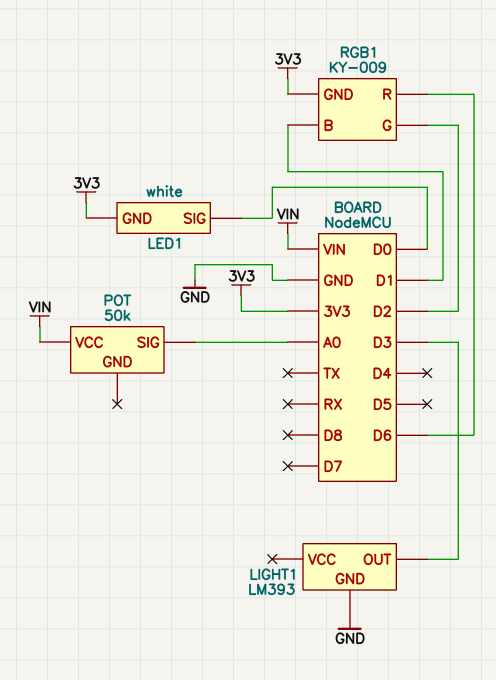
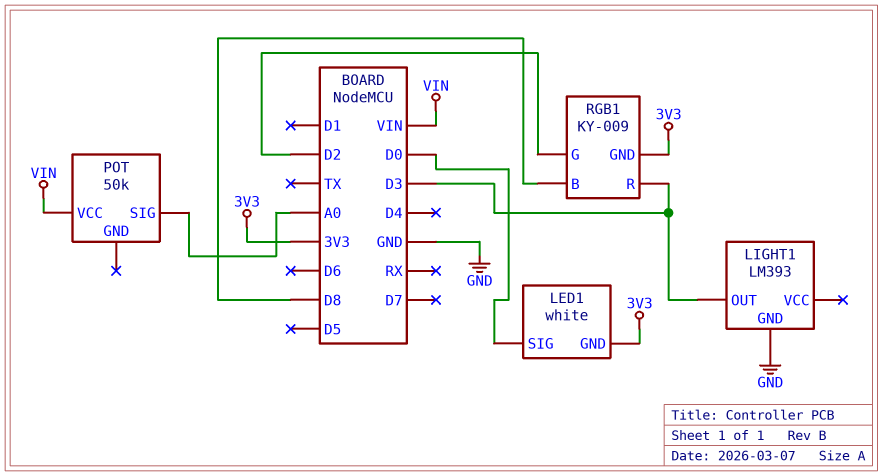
RGB1 pin B: D1 -> D8
RGB1 pin R: D6 -> D3

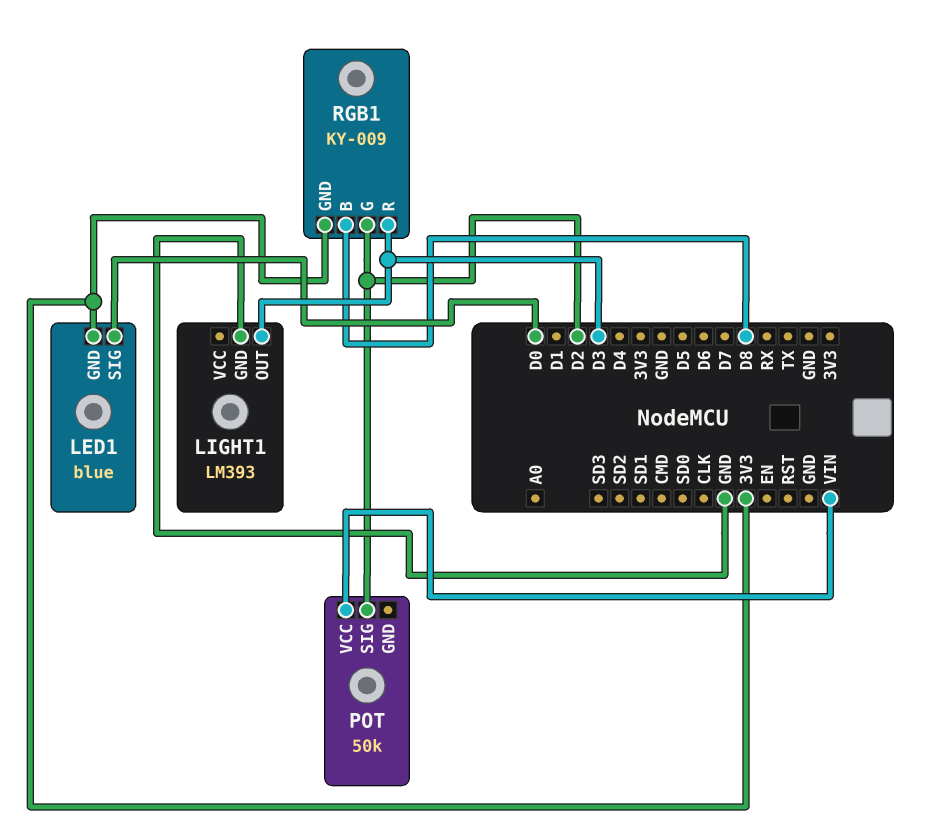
LED1: white -> blue
POT pin SIG: A0 -> D2

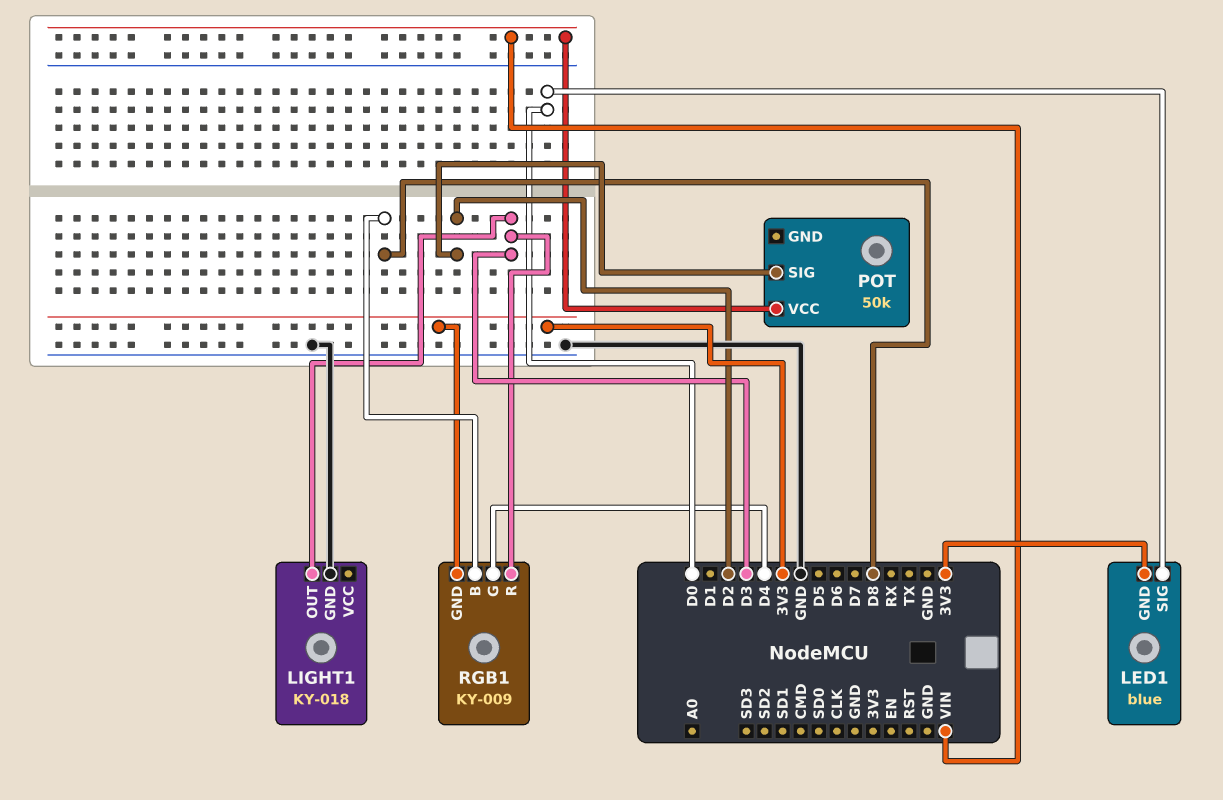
LIGHT1: LM393 -> KY-018
RGB1 pin G: D2 -> D4

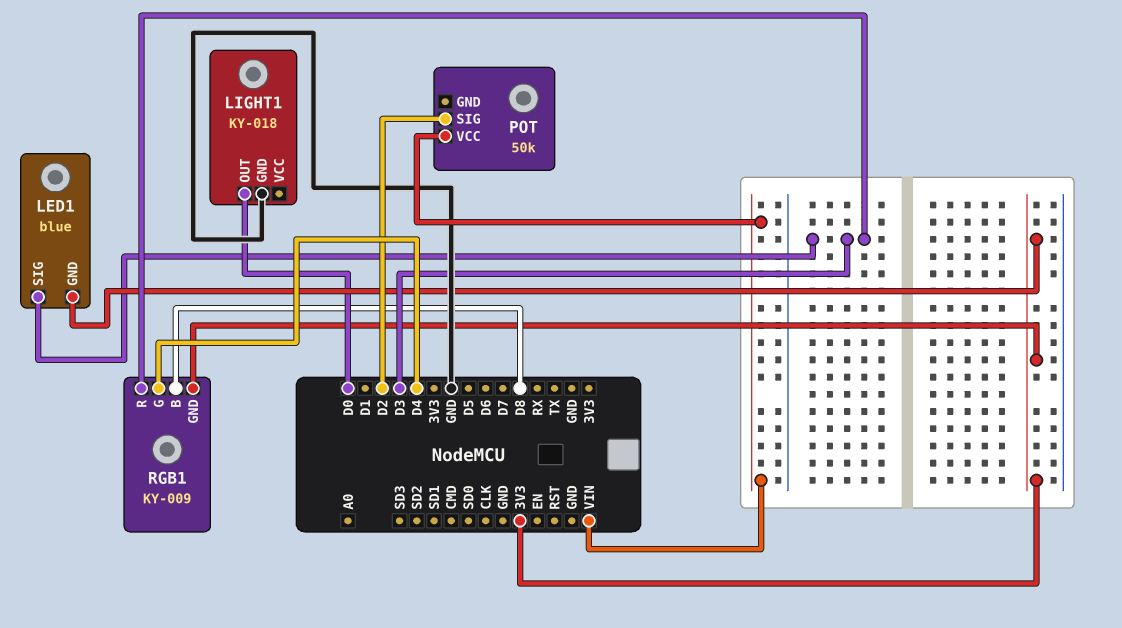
LED1 pin SIG: D0 -> D3
LIGHT1 pin OUT: D3 -> D0

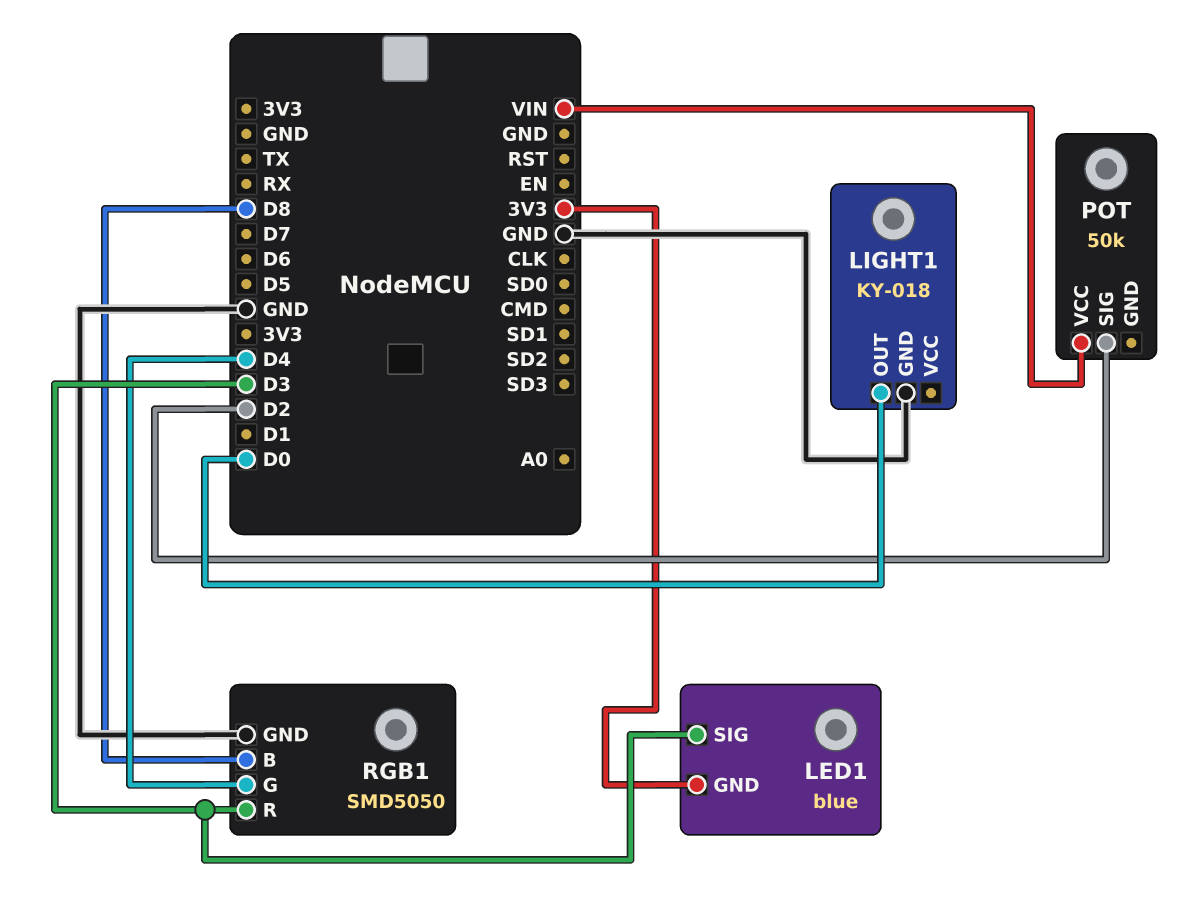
RGB1: KY-009 -> SMD5050
RGB1 pin GND: 3V3 -> GND

